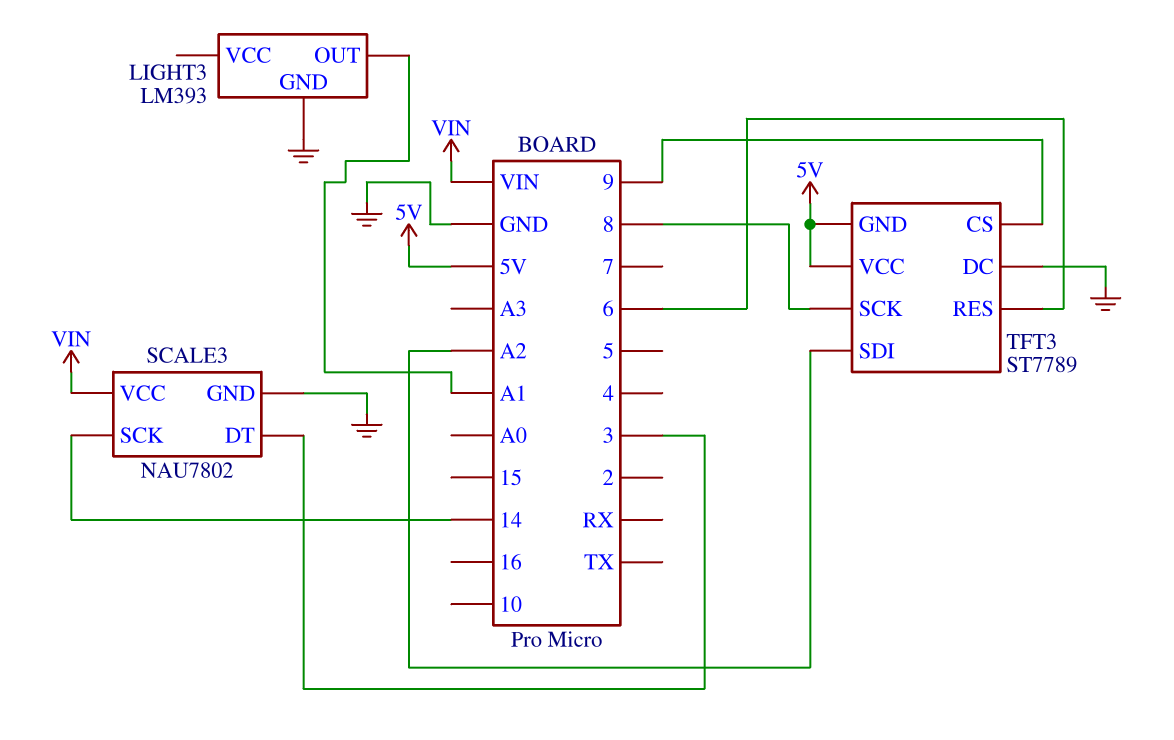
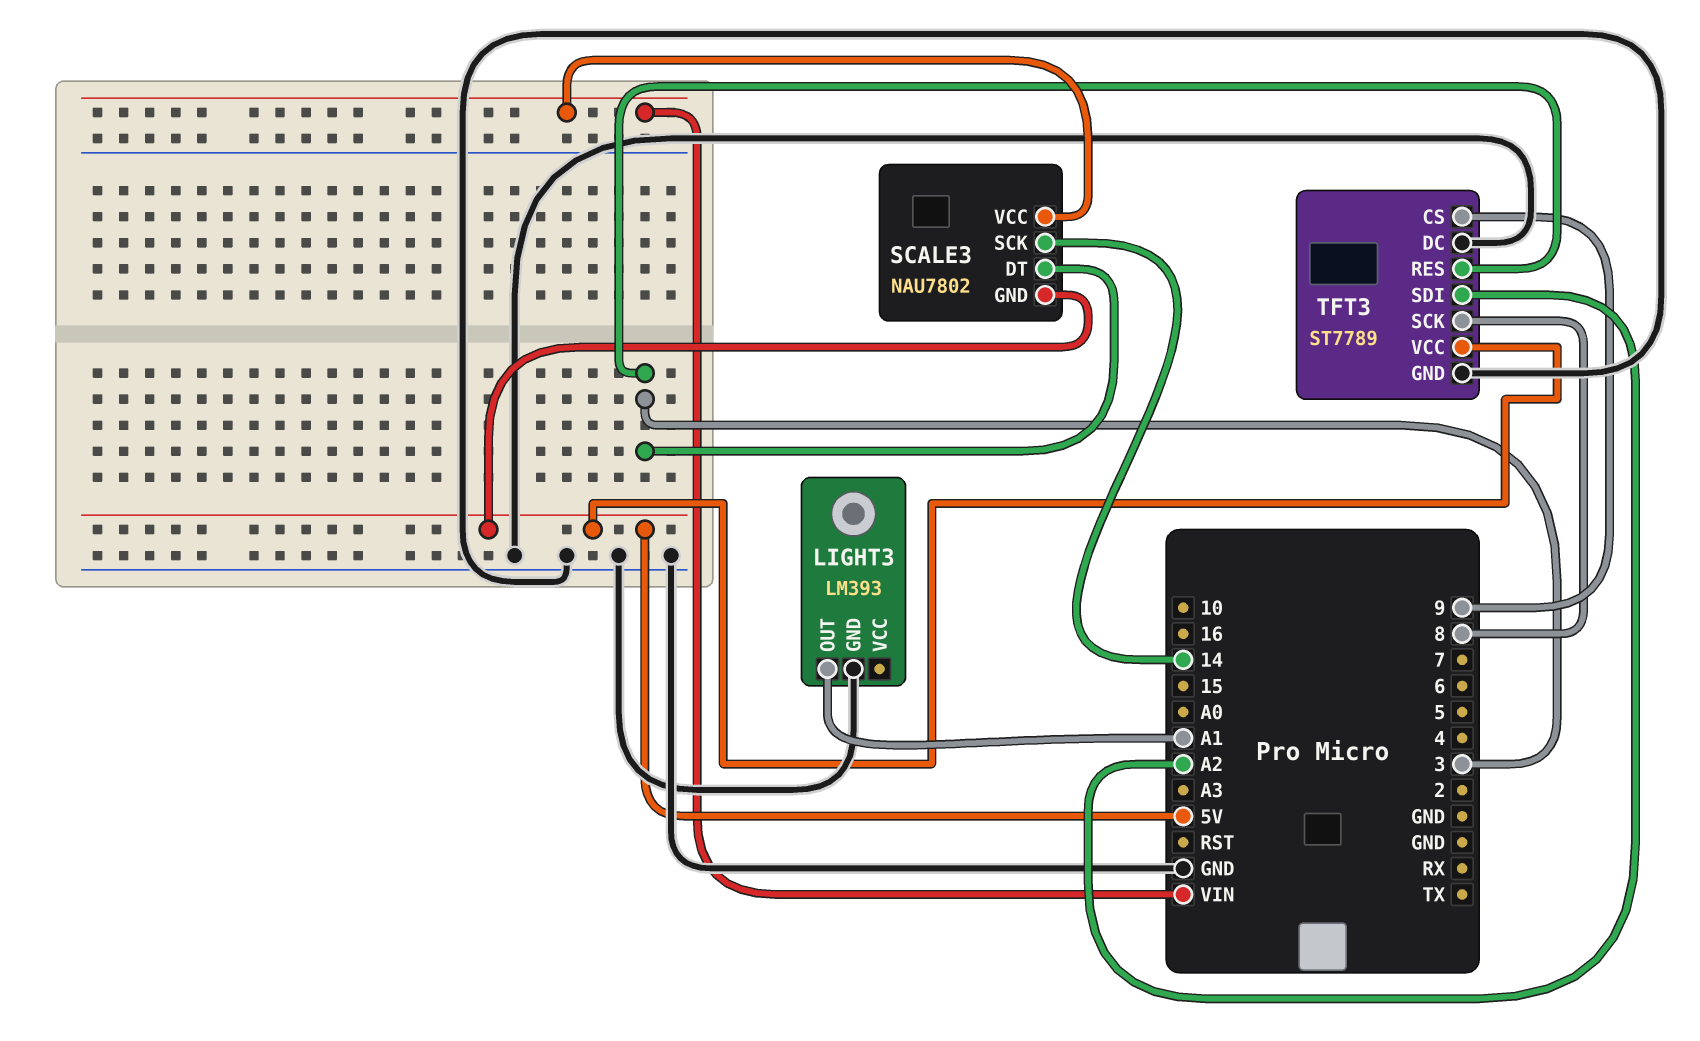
SCALE3 pin GND: GND -> 5V
TFT3 pin GND: 5V -> GND
TFT3 pin RES: 6 -> 3

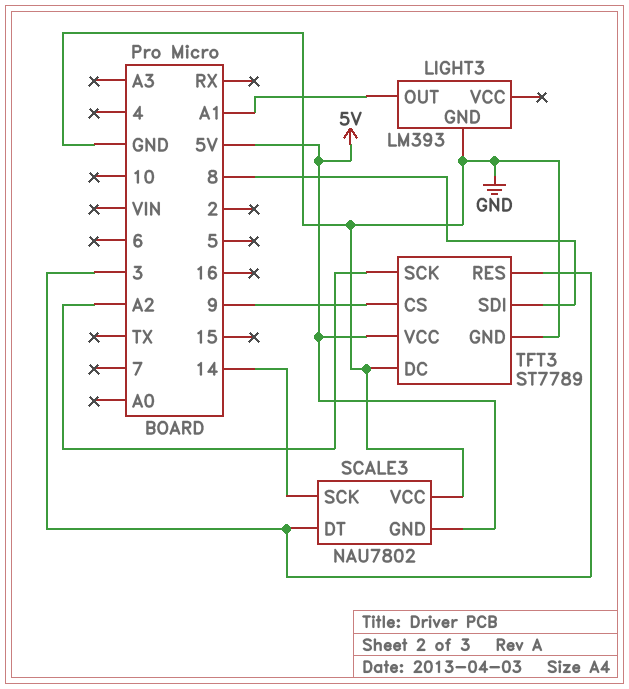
SCALE3 pin VCC: VIN -> GND
TFT3 pin SCK: 8 -> A2
TFT3 pin SDI: A2 -> 8

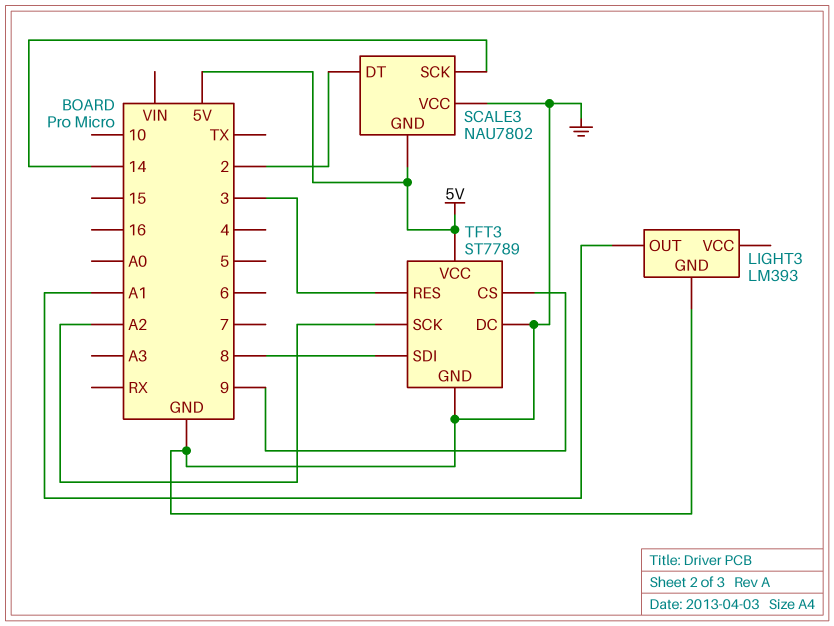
SCALE3 pin DT: 3 -> 2

